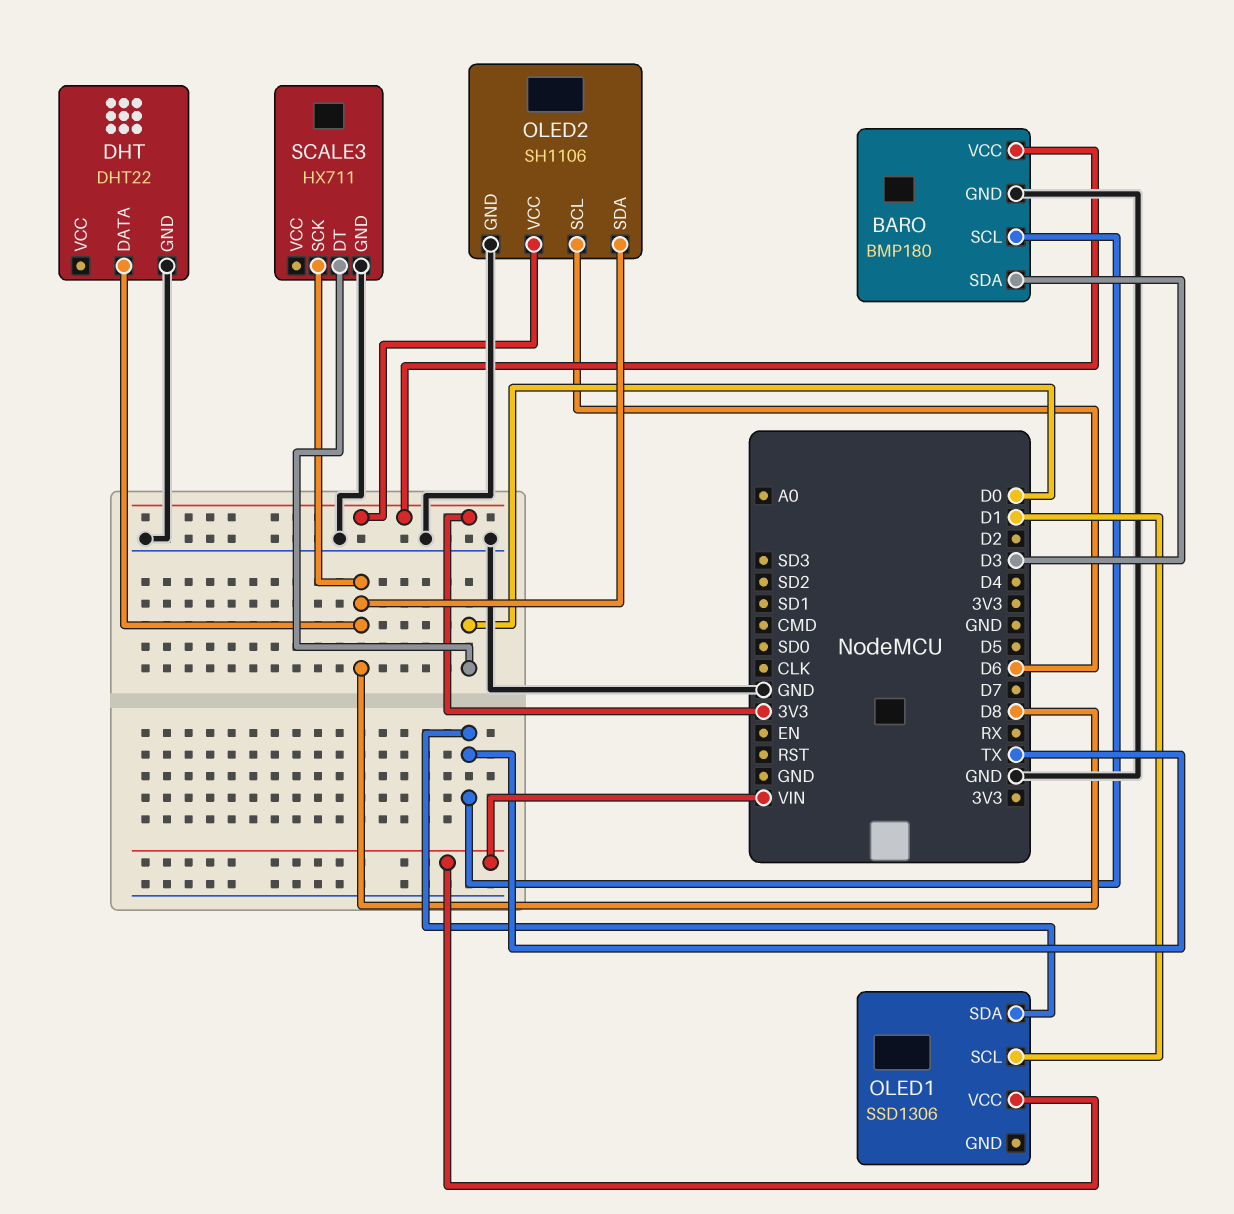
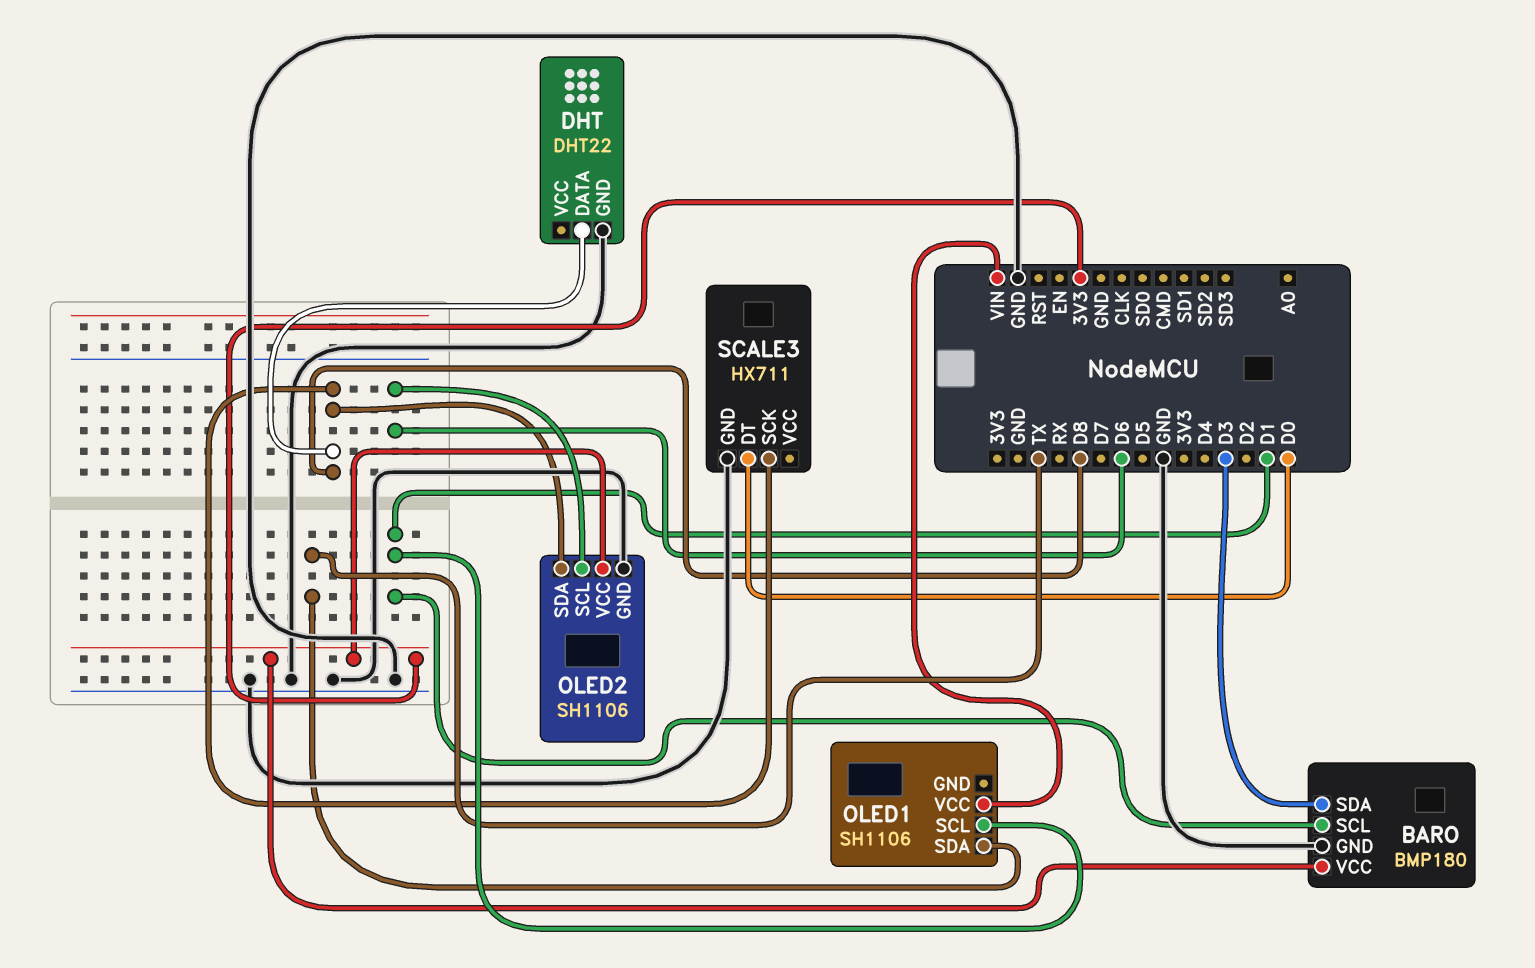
BARO pin SCL: TX -> D1
OLED1: SSD1306 -> SH1106

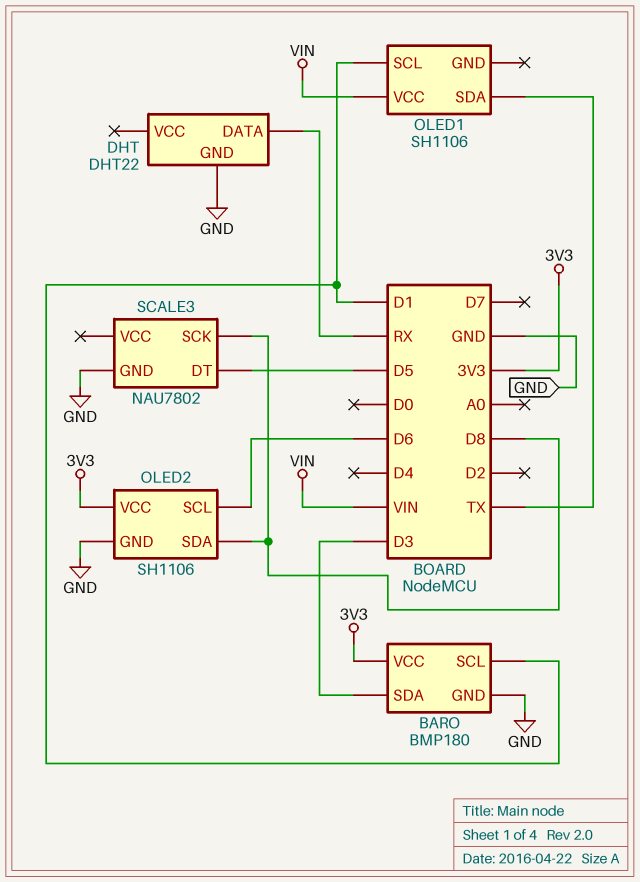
DHT pin DATA: D8 -> RX
SCALE3: HX711 -> NAU7802
SCALE3 pin DT: D0 -> D5

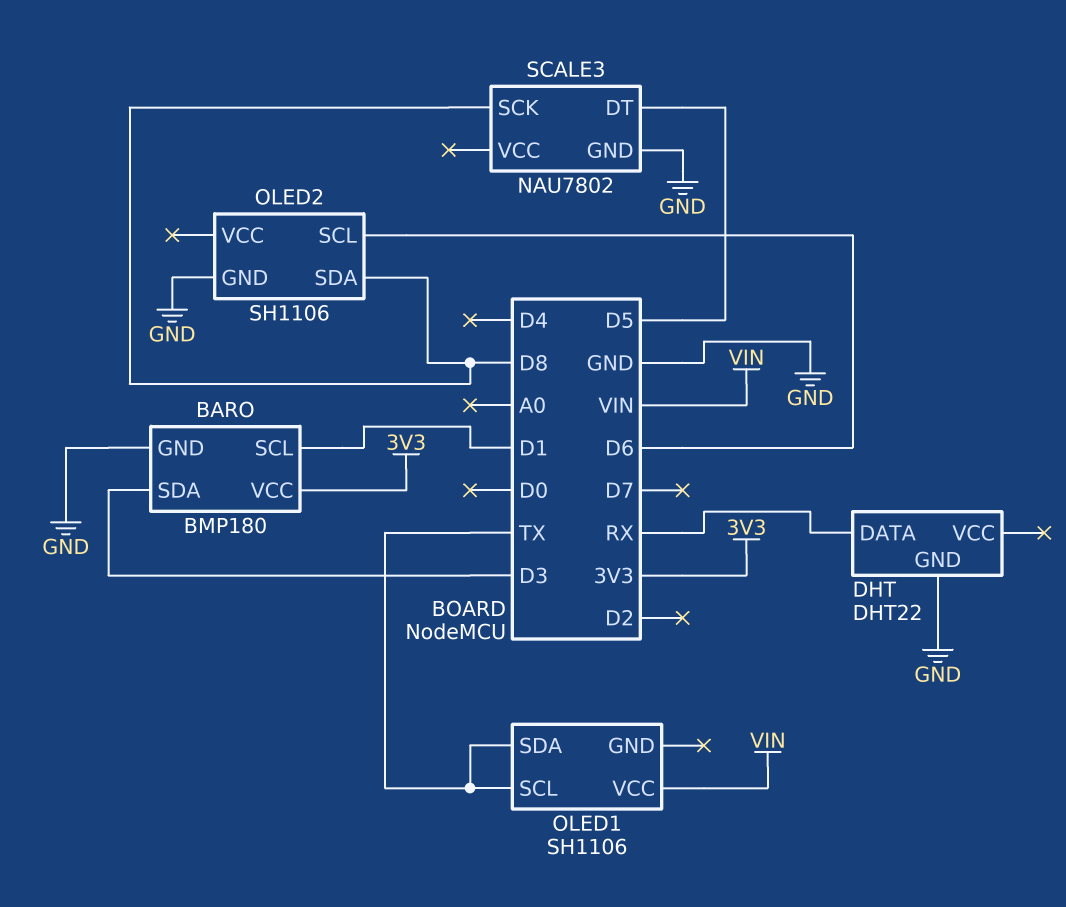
OLED1 pin SCL: D1 -> TX
OLED2 pin VCC: 3V3 -> none

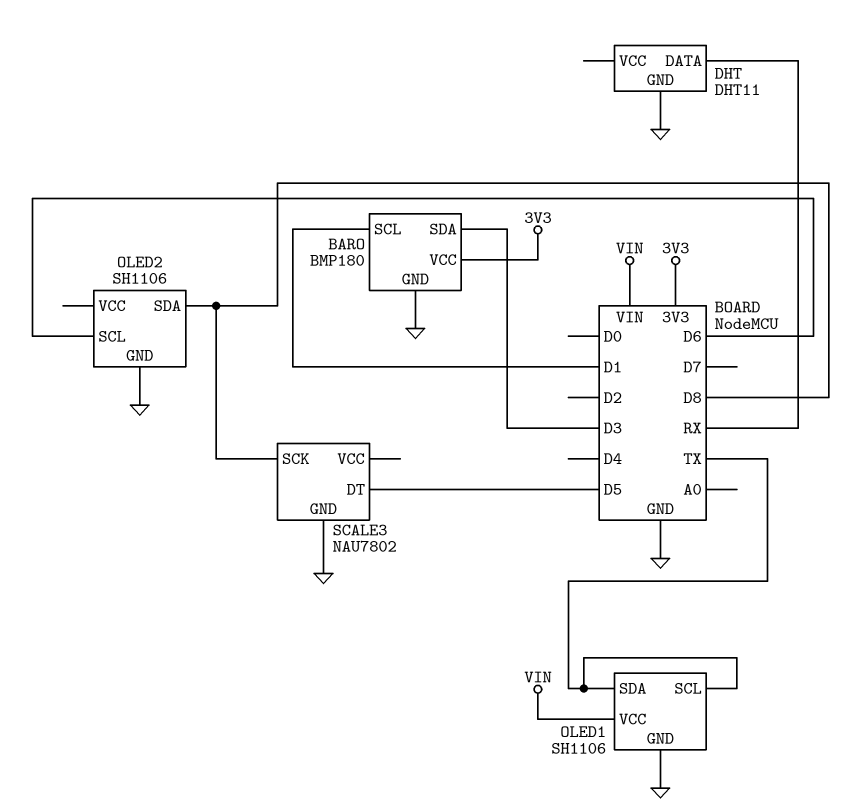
DHT: DHT22 -> DHT11
OLED1 pin GND: none -> GND

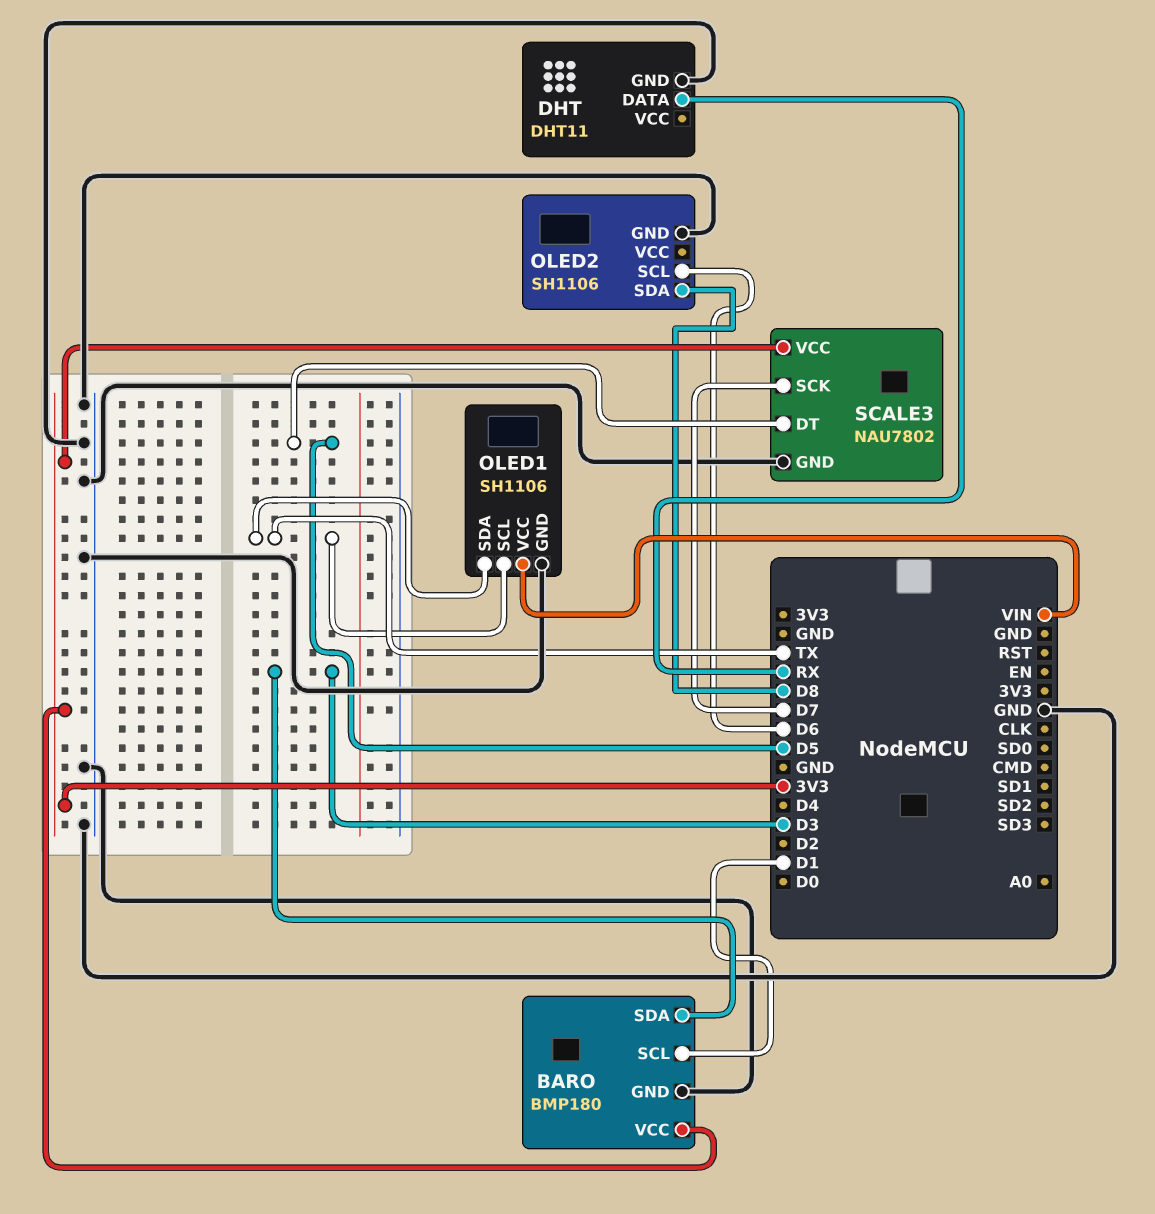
SCALE3 pin SCK: D8 -> D7
SCALE3 pin VCC: none -> 3V3

